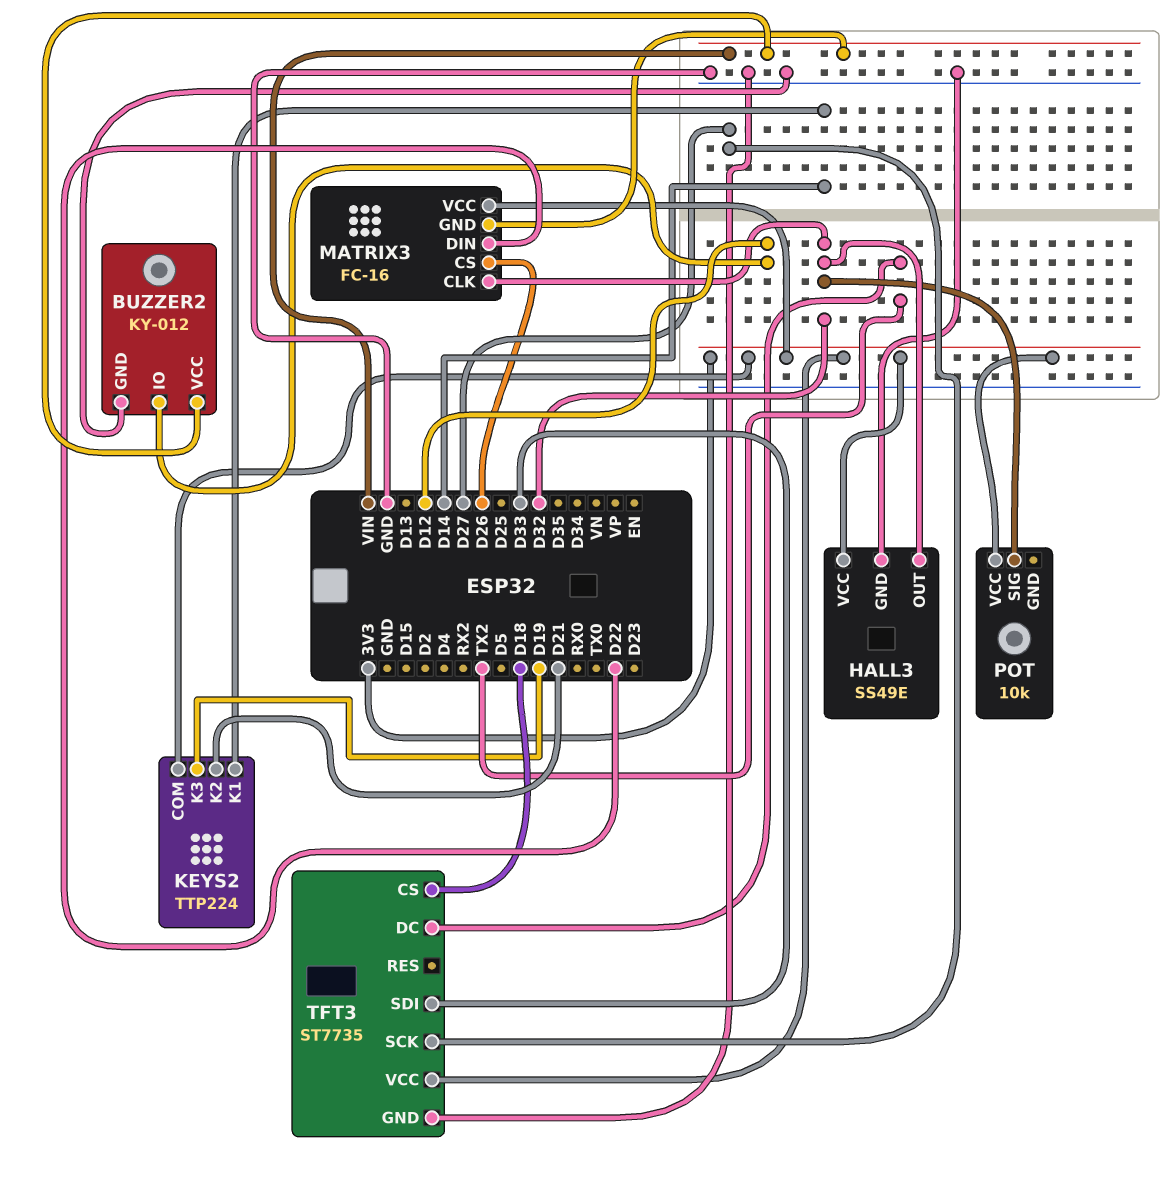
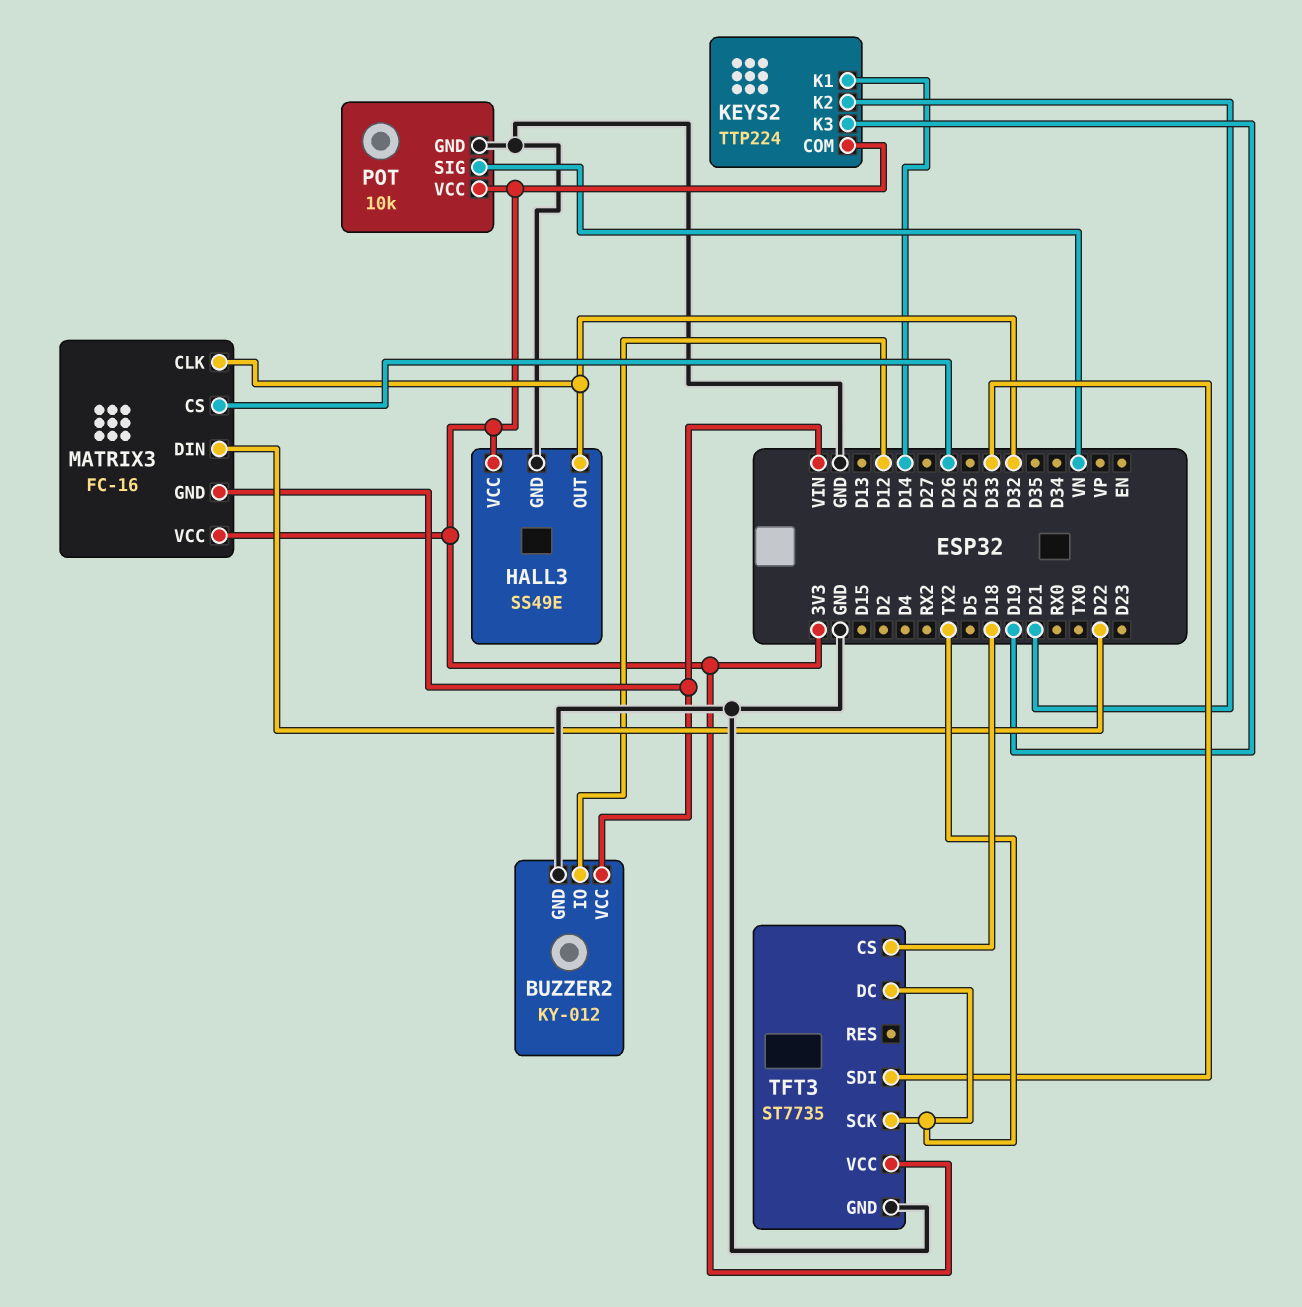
POT pin GND: none -> GND
POT pin SIG: D32 -> VN
TFT3 pin SCK: D27 -> TX2

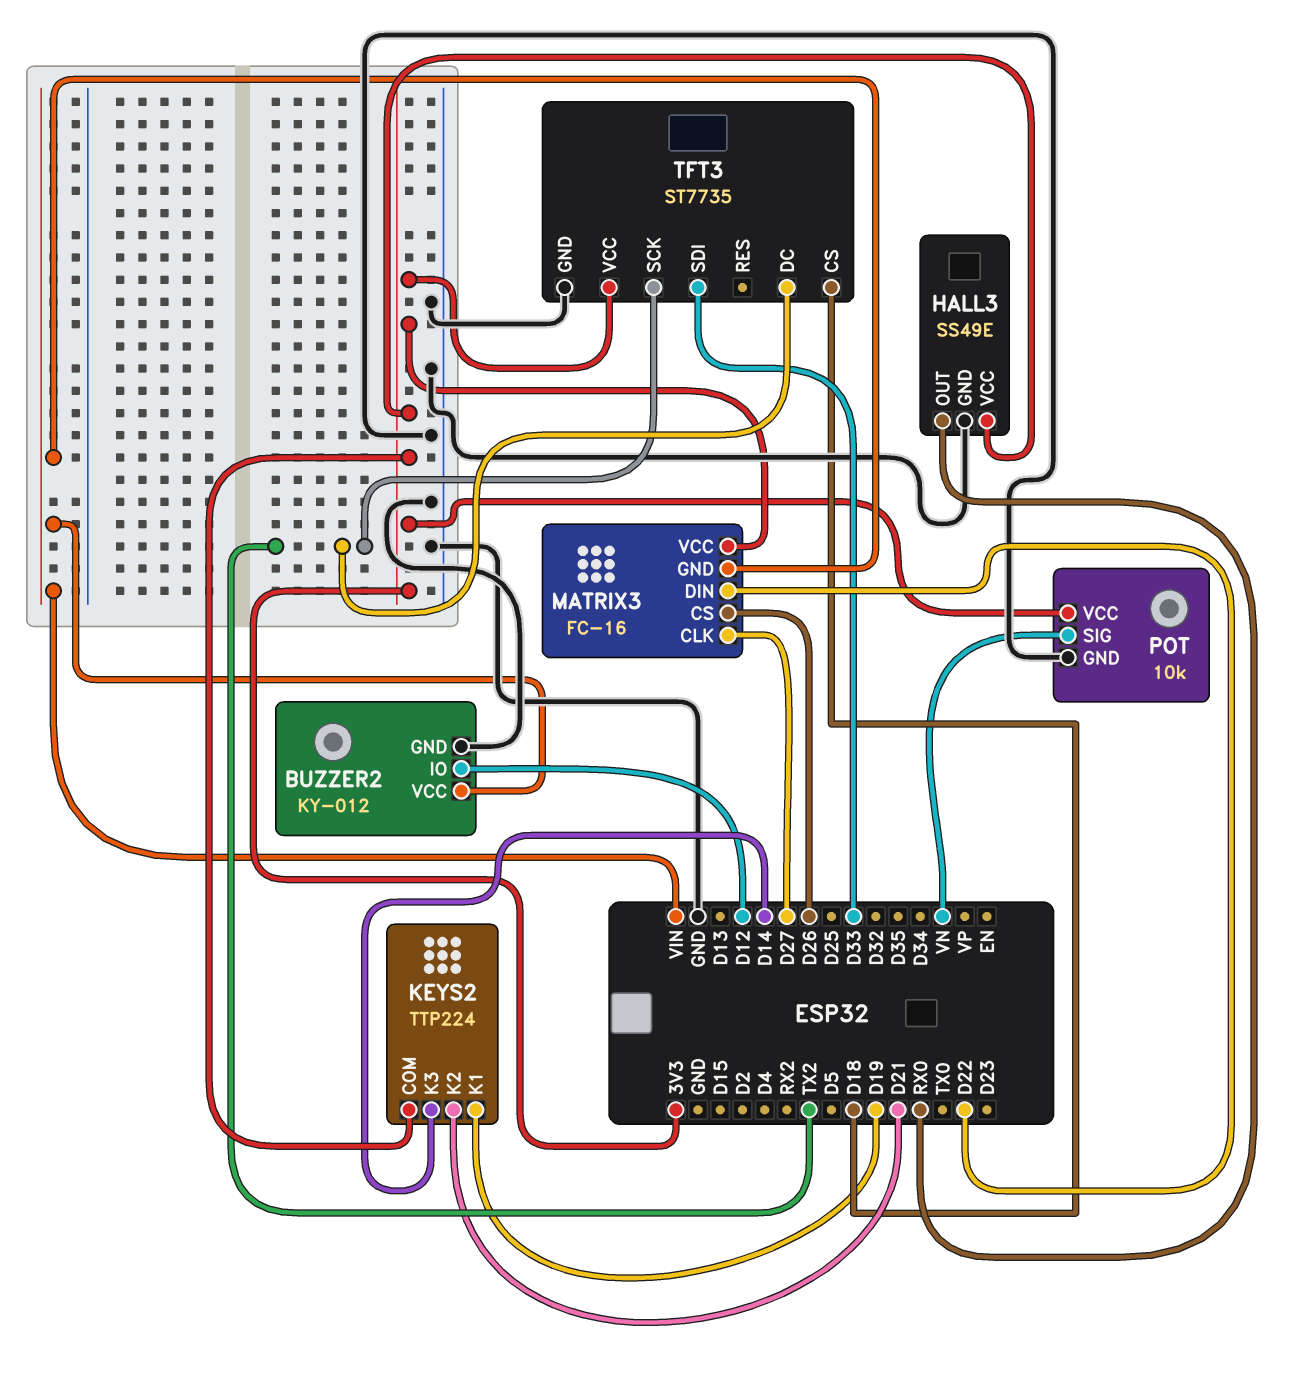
HALL3 pin OUT: D32 -> RX0
KEYS2 pin K1: D14 -> D19
KEYS2 pin K3: D19 -> D14
MATRIX3 pin CLK: D32 -> D27

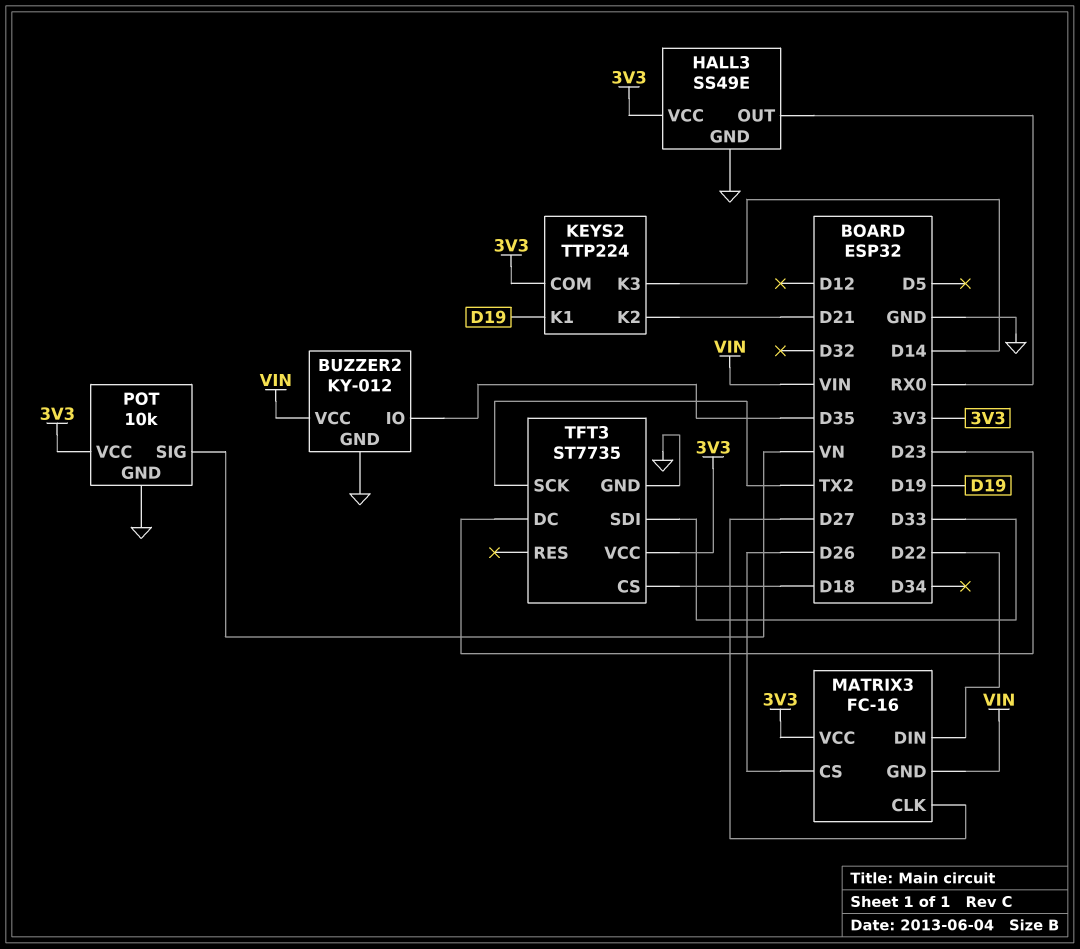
BUZZER2 pin IO: D12 -> D35
TFT3 pin DC: TX2 -> D23

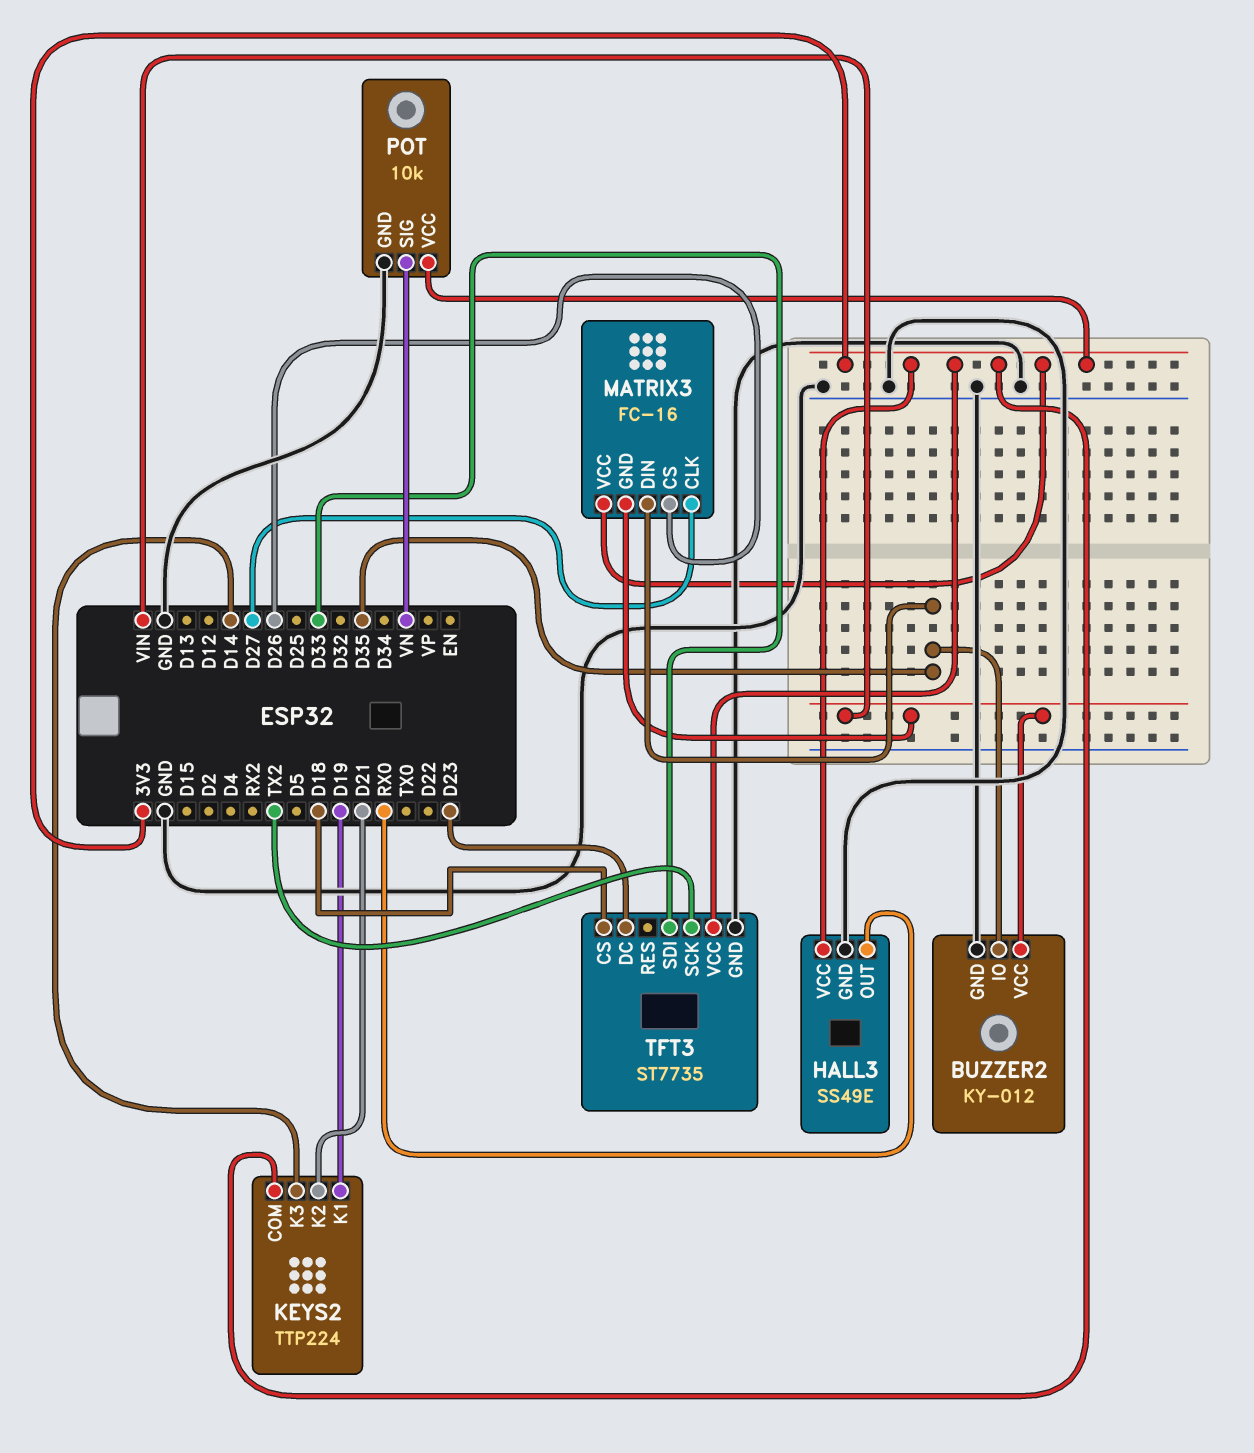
MATRIX3 pin DIN: D22 -> D35

